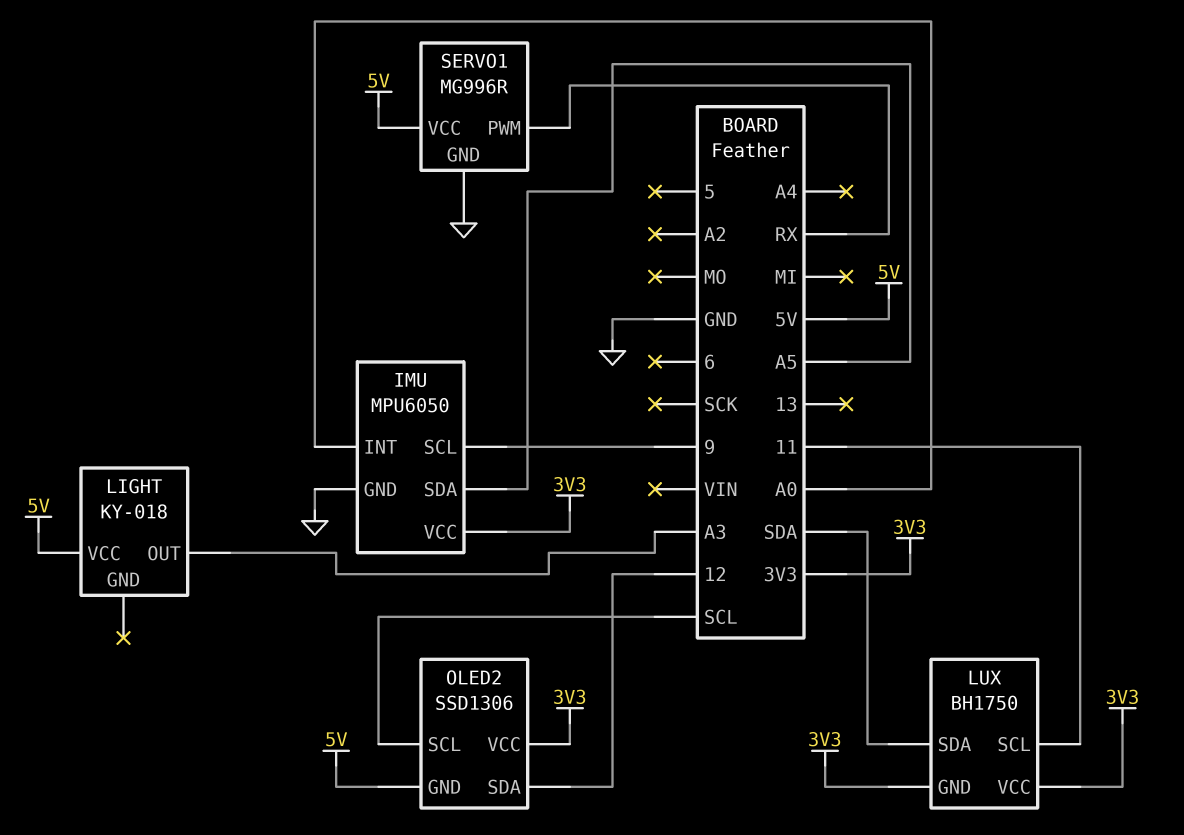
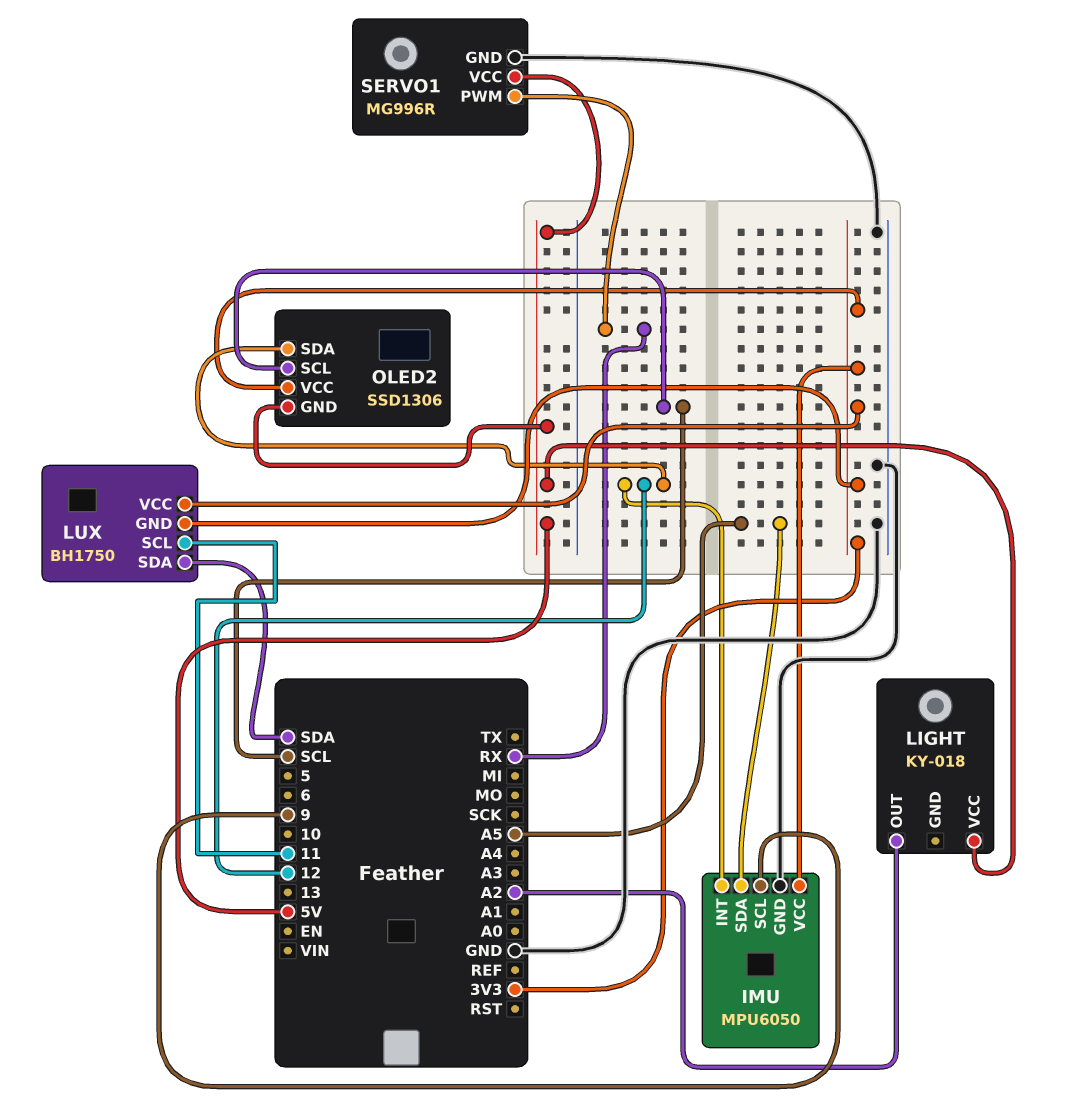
IMU pin INT: A0 -> 12
LIGHT pin OUT: A3 -> A2

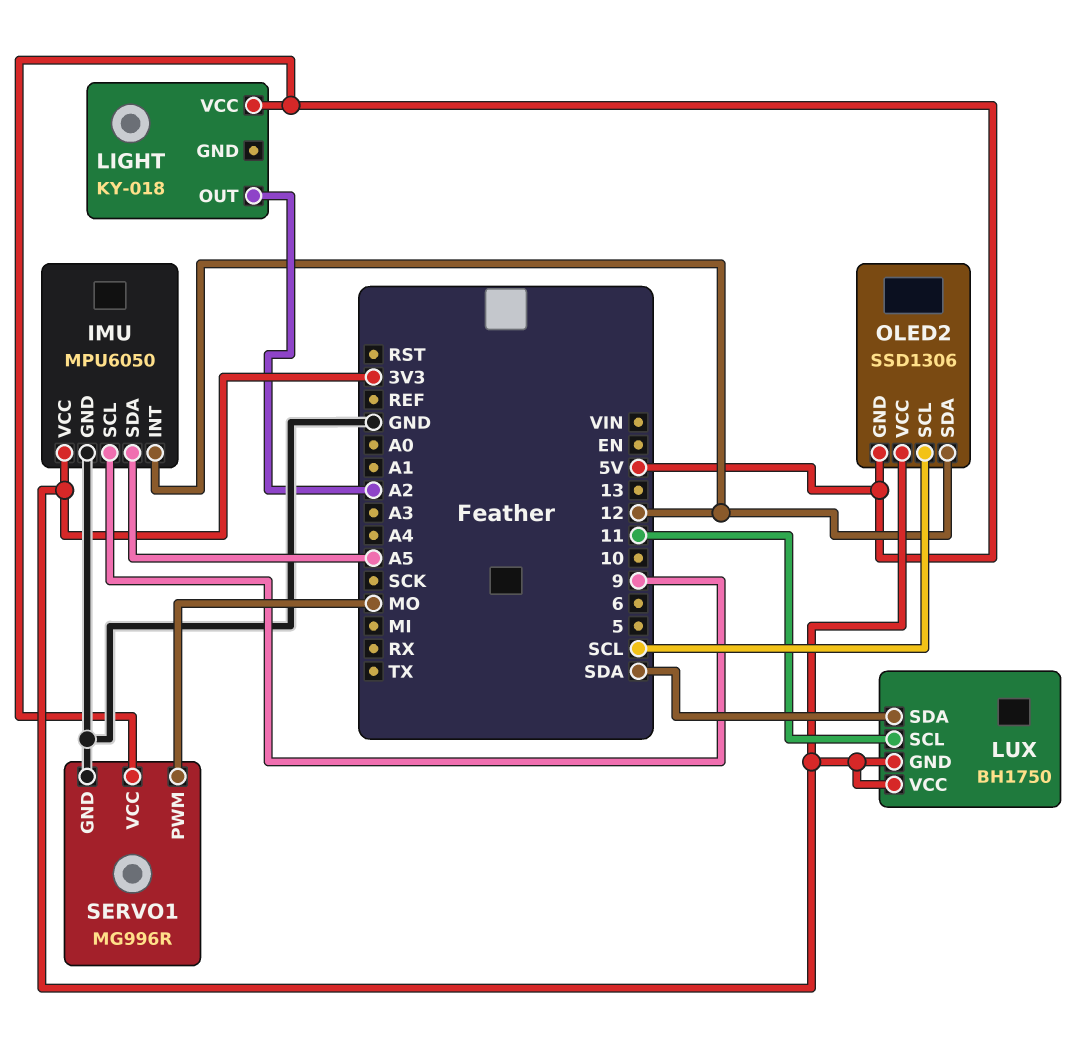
SERVO1 pin PWM: RX -> MO

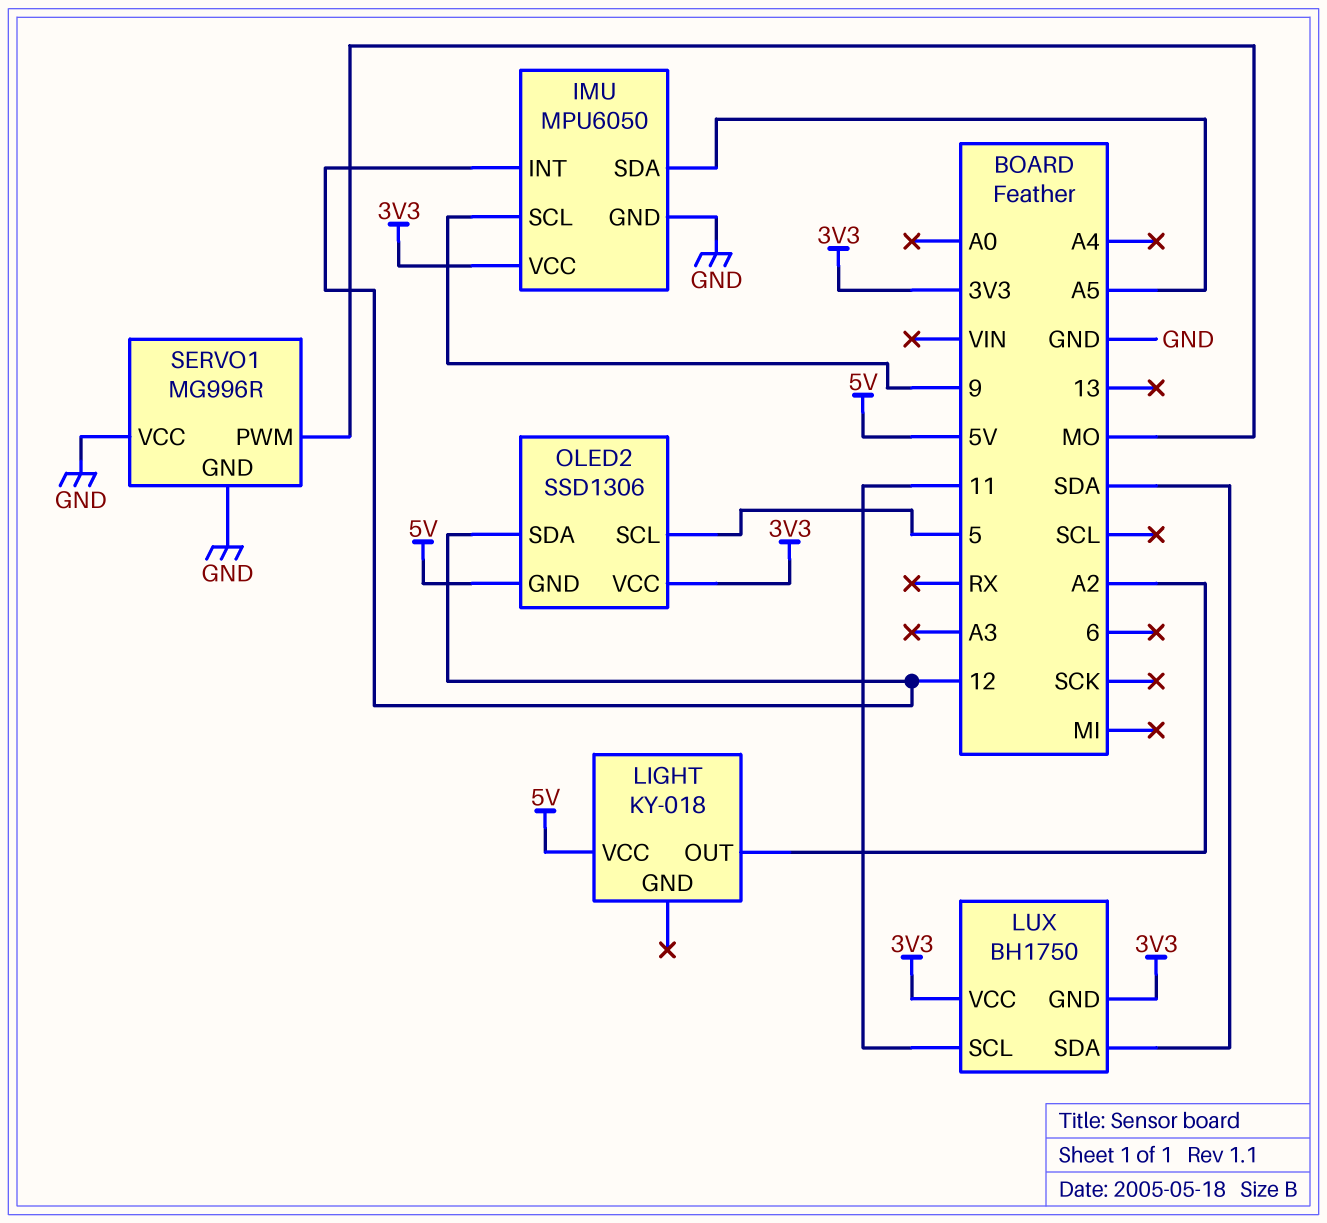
OLED2 pin SCL: SCL -> 5
SERVO1 pin VCC: 5V -> GND

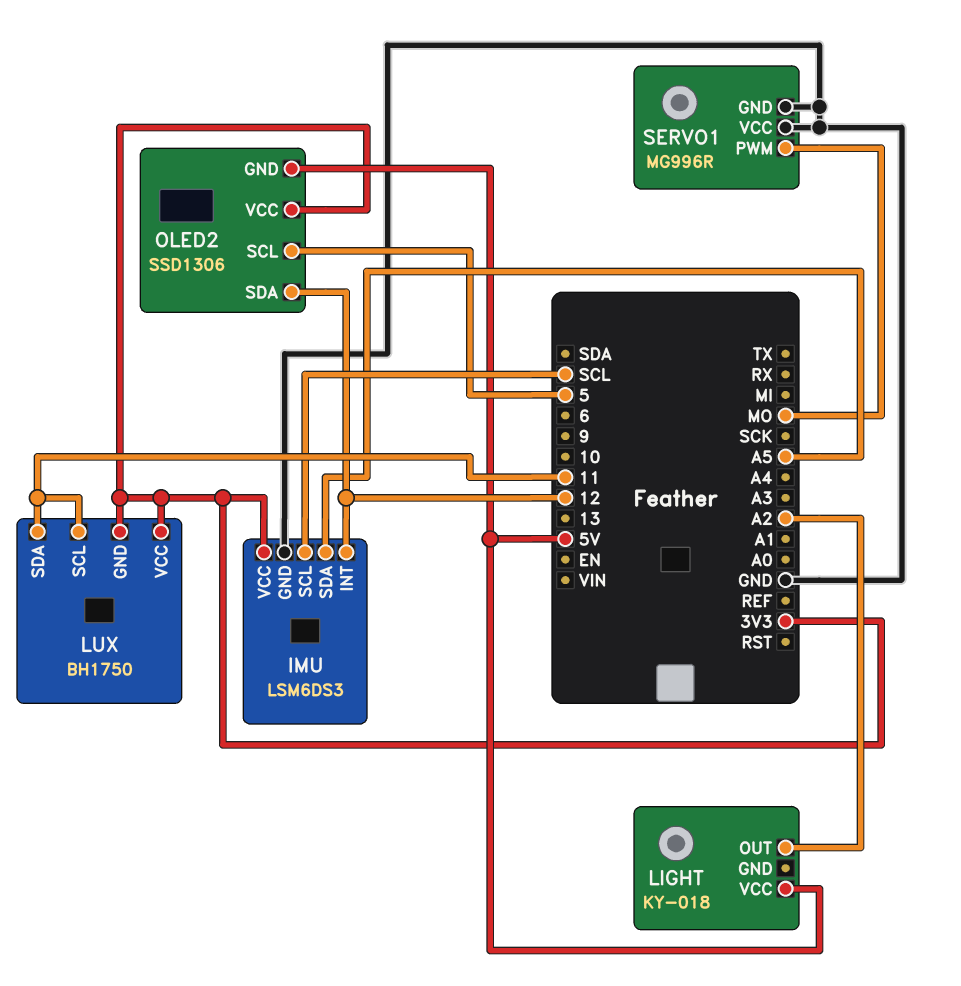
IMU: MPU6050 -> LSM6DS3
IMU pin SCL: 9 -> SCL
LUX pin SDA: SDA -> 11

